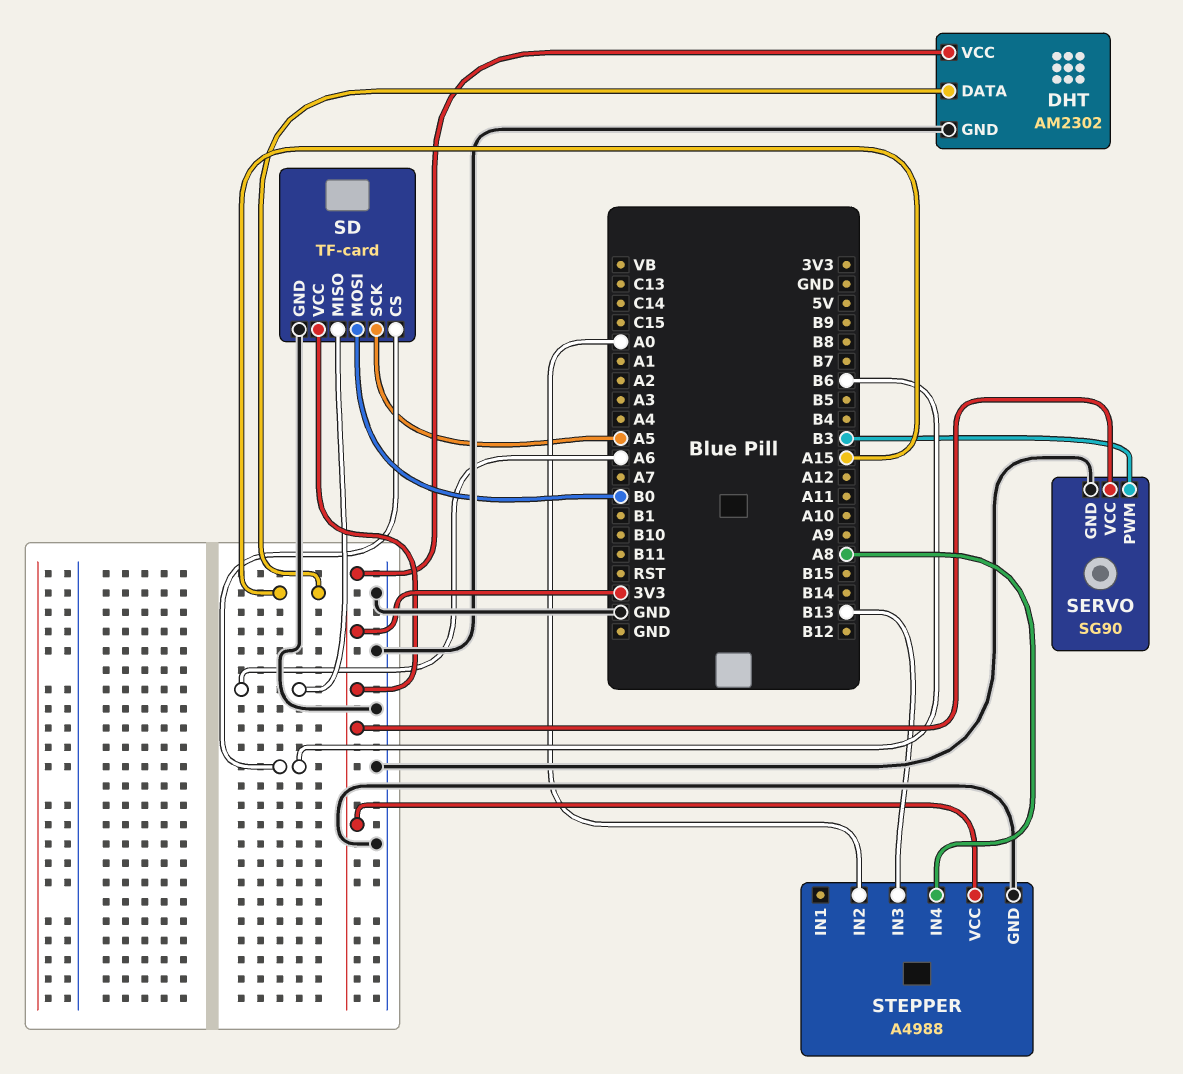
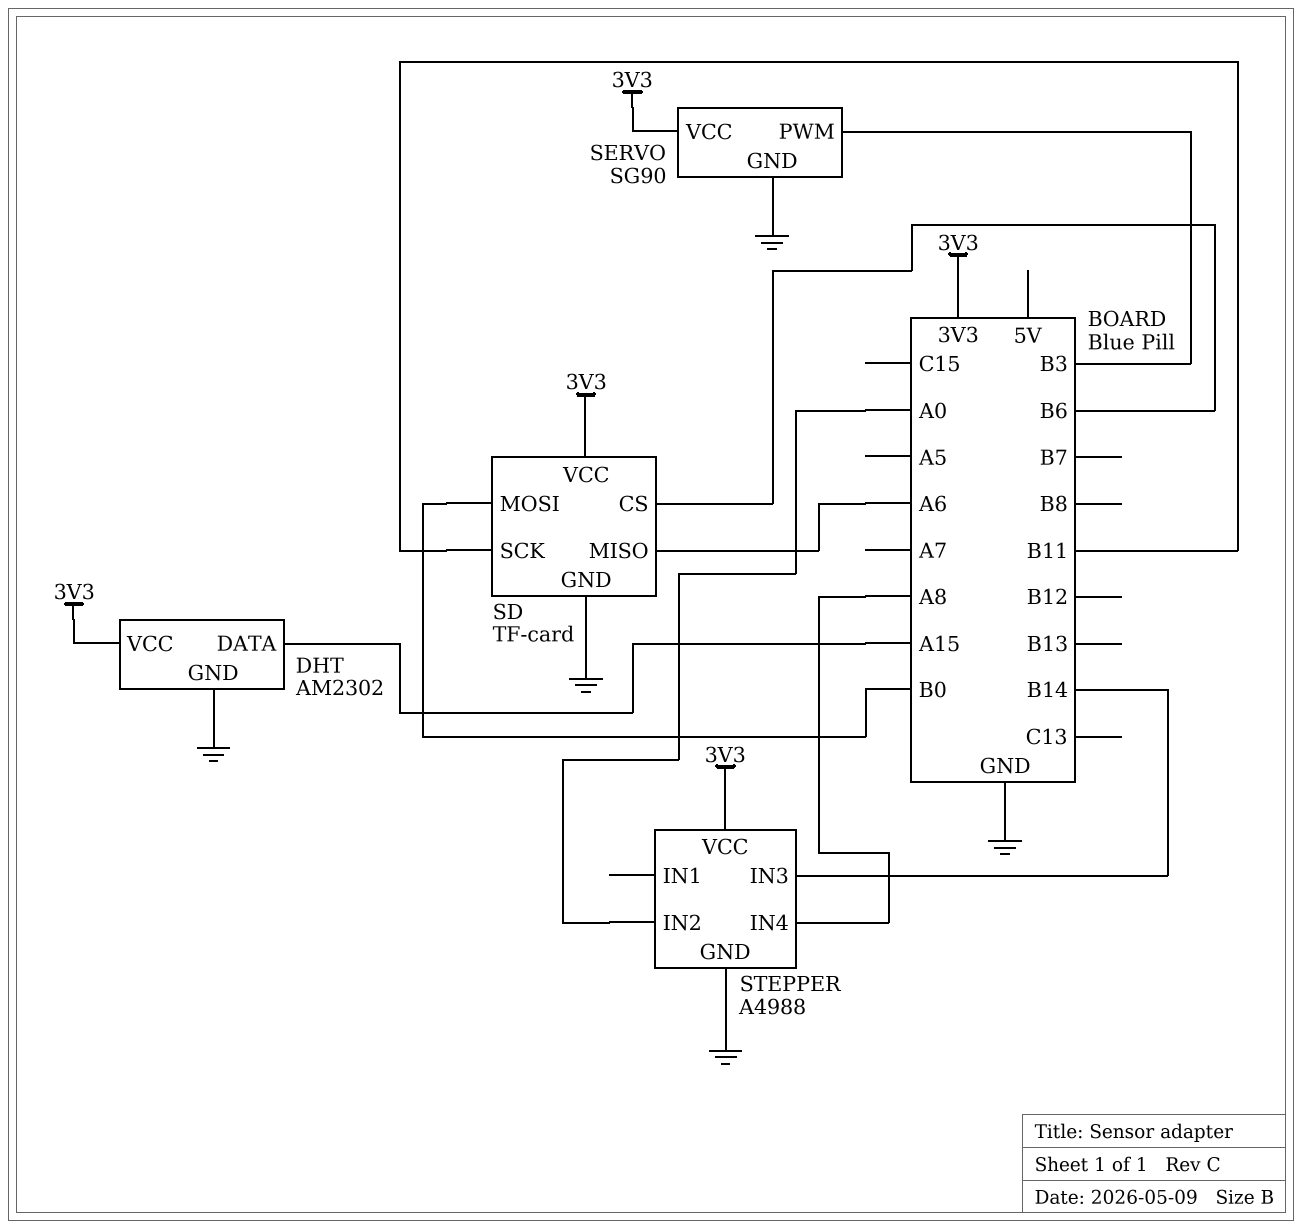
SD pin SCK: A5 -> B11
STEPPER pin IN3: B13 -> B14

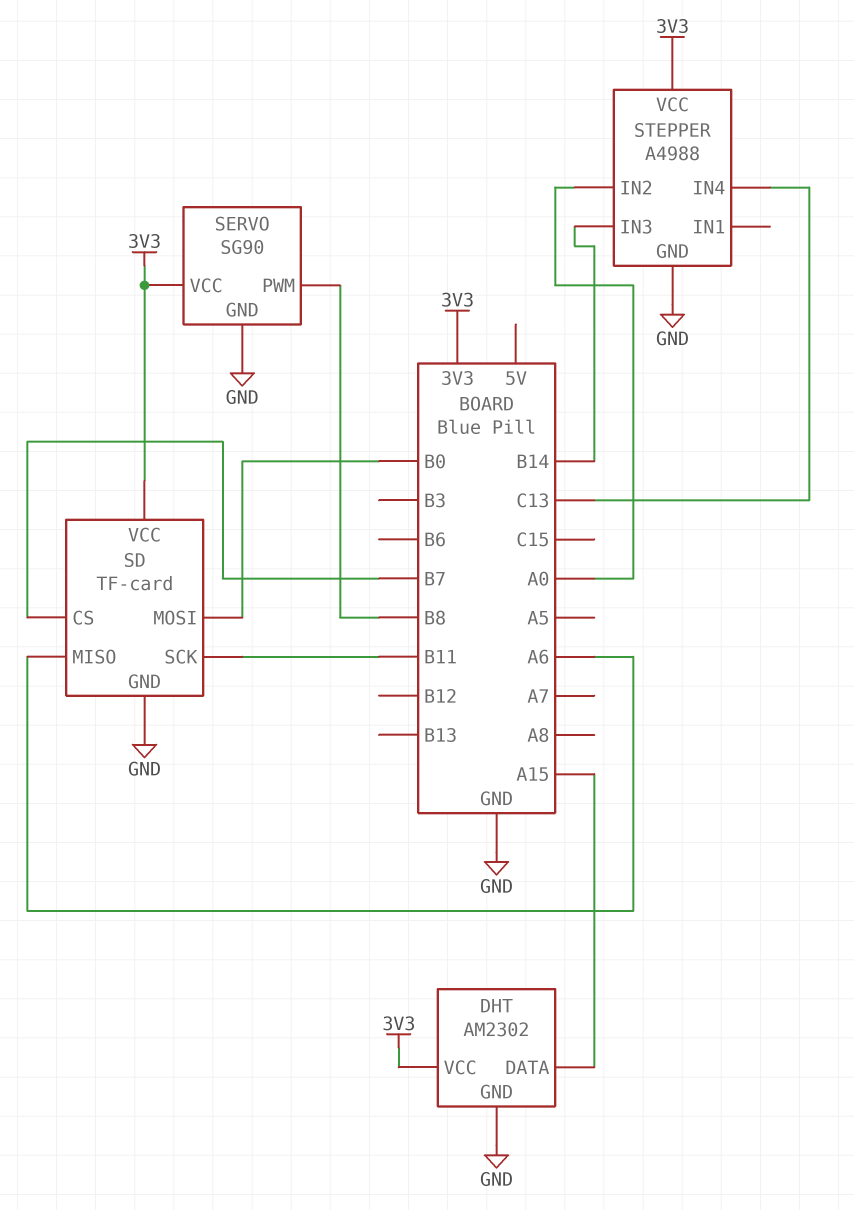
SD pin CS: B6 -> B7
SERVO pin PWM: B3 -> B8
STEPPER pin IN4: A8 -> C13

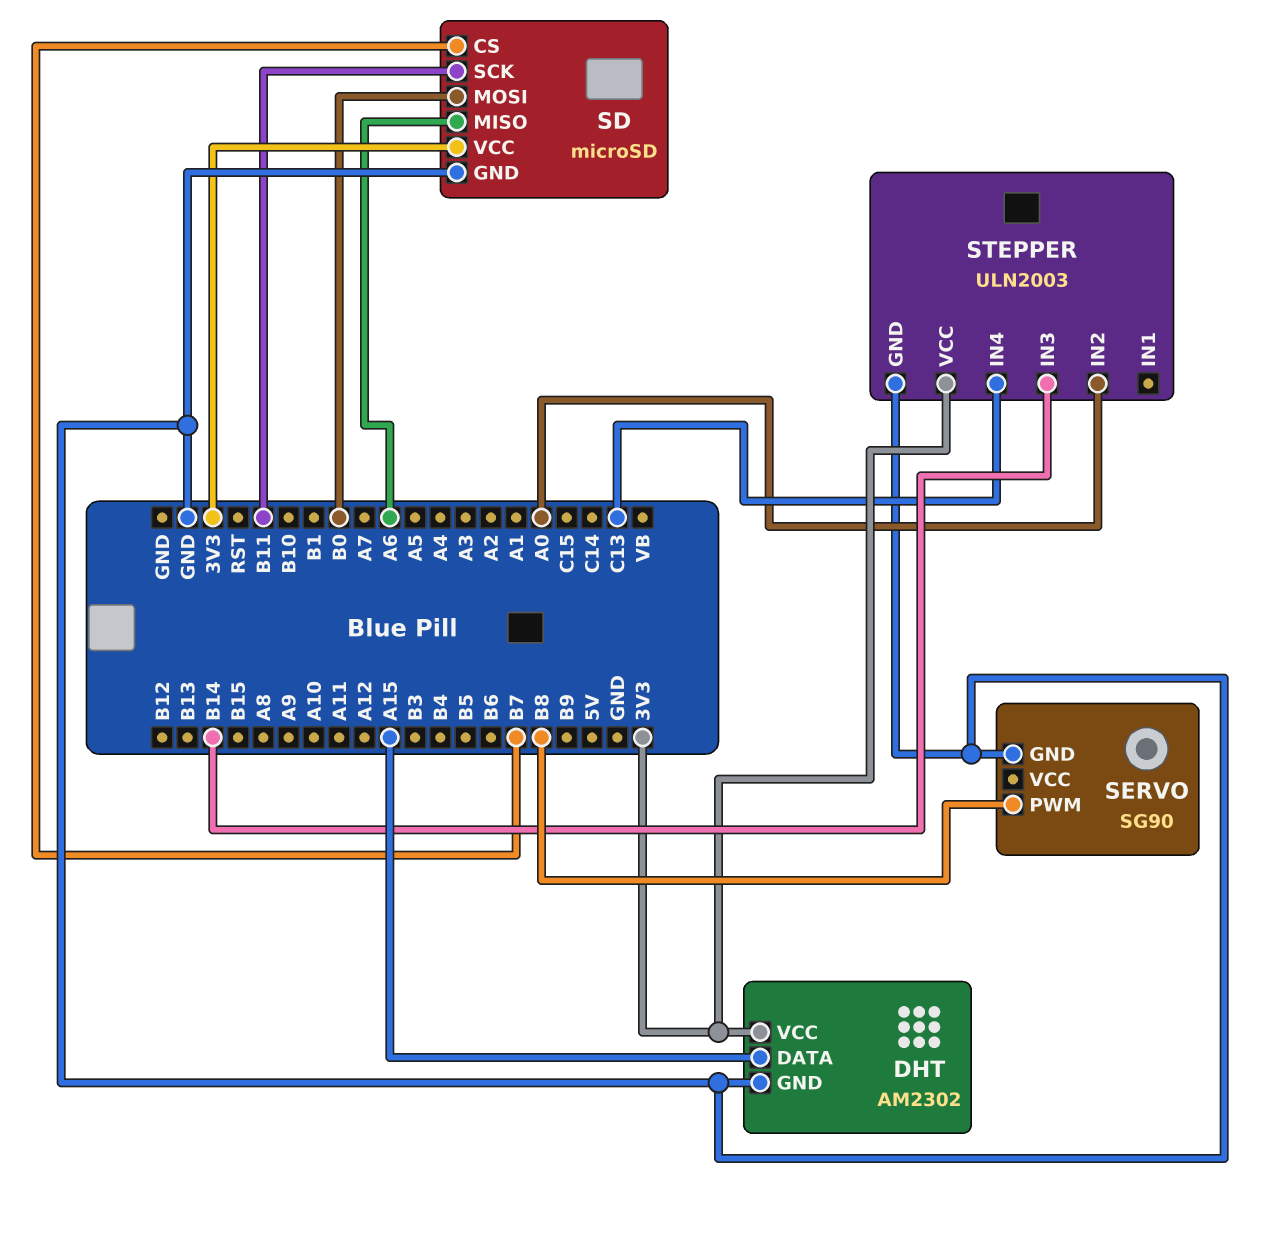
SD: TF-card -> microSD
SERVO pin VCC: 3V3 -> none
STEPPER: A4988 -> ULN2003

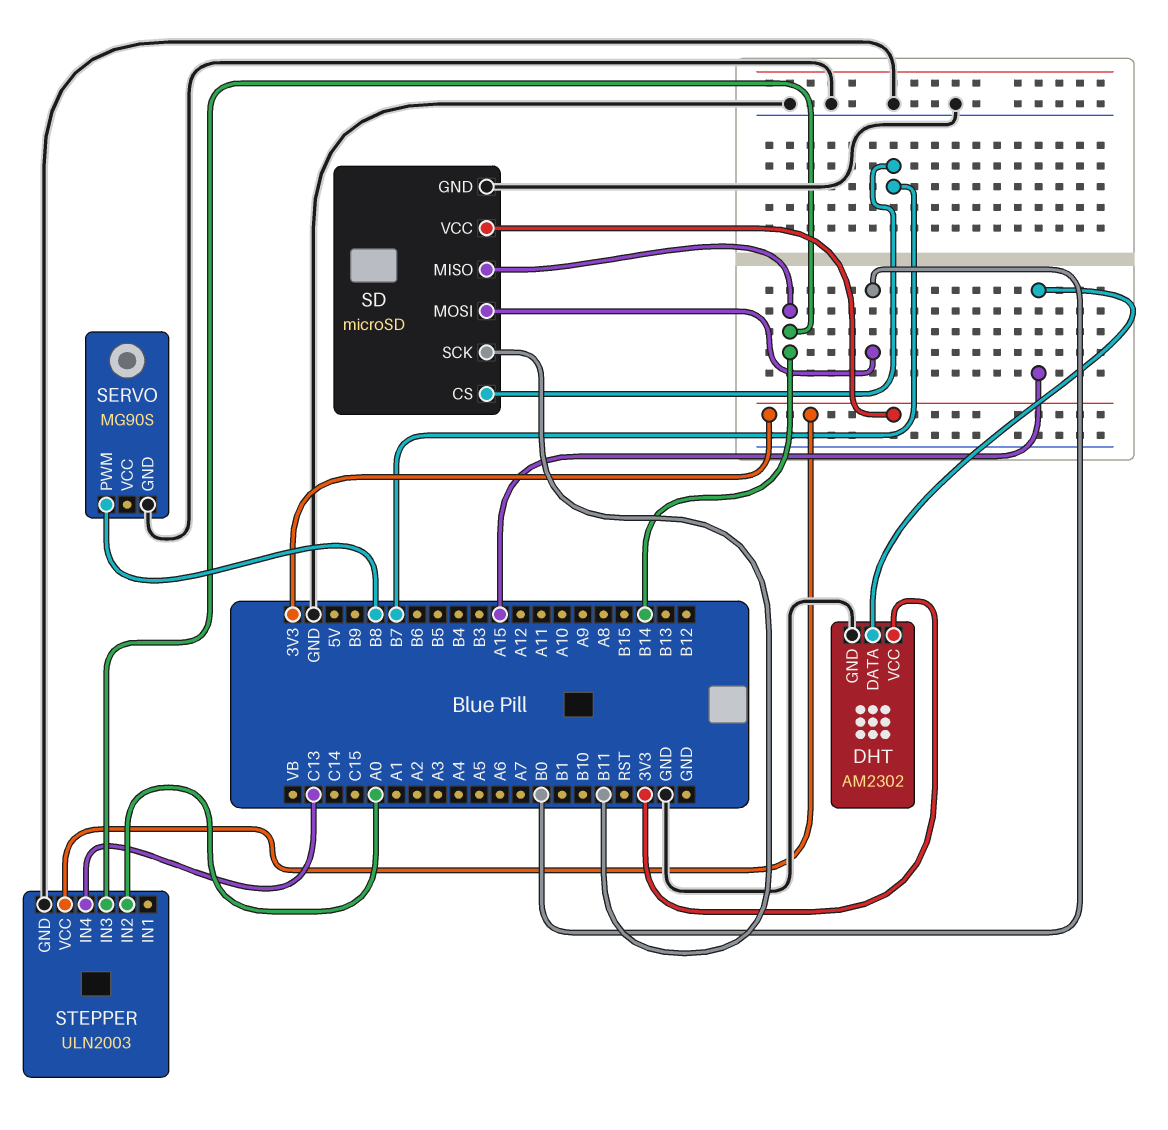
SD pin MISO: A6 -> B14
SERVO: SG90 -> MG90S

